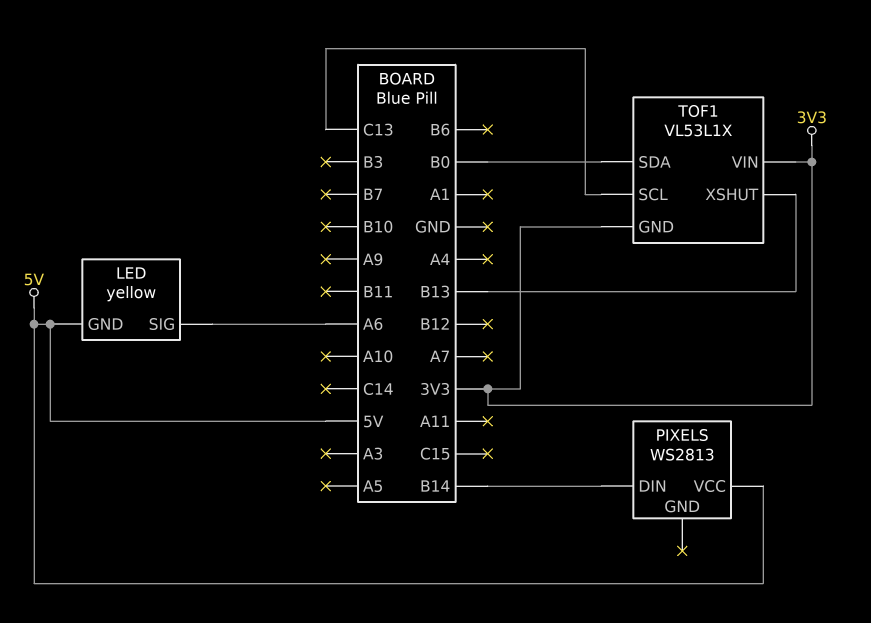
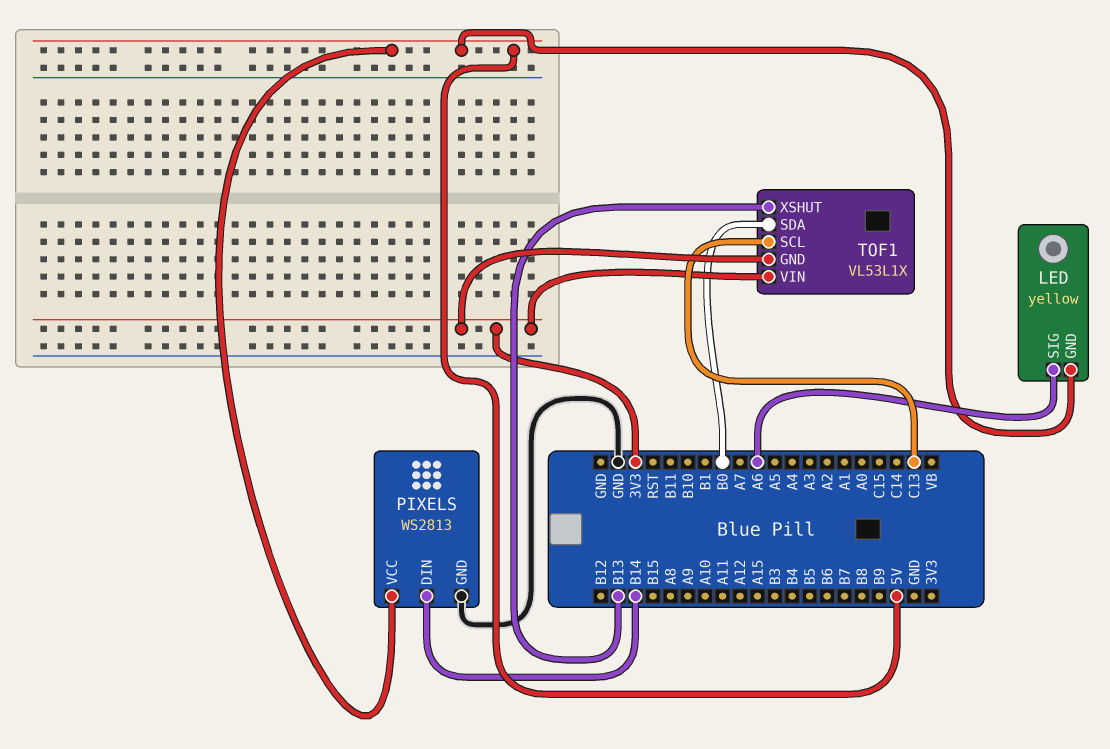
PIXELS pin GND: none -> GND

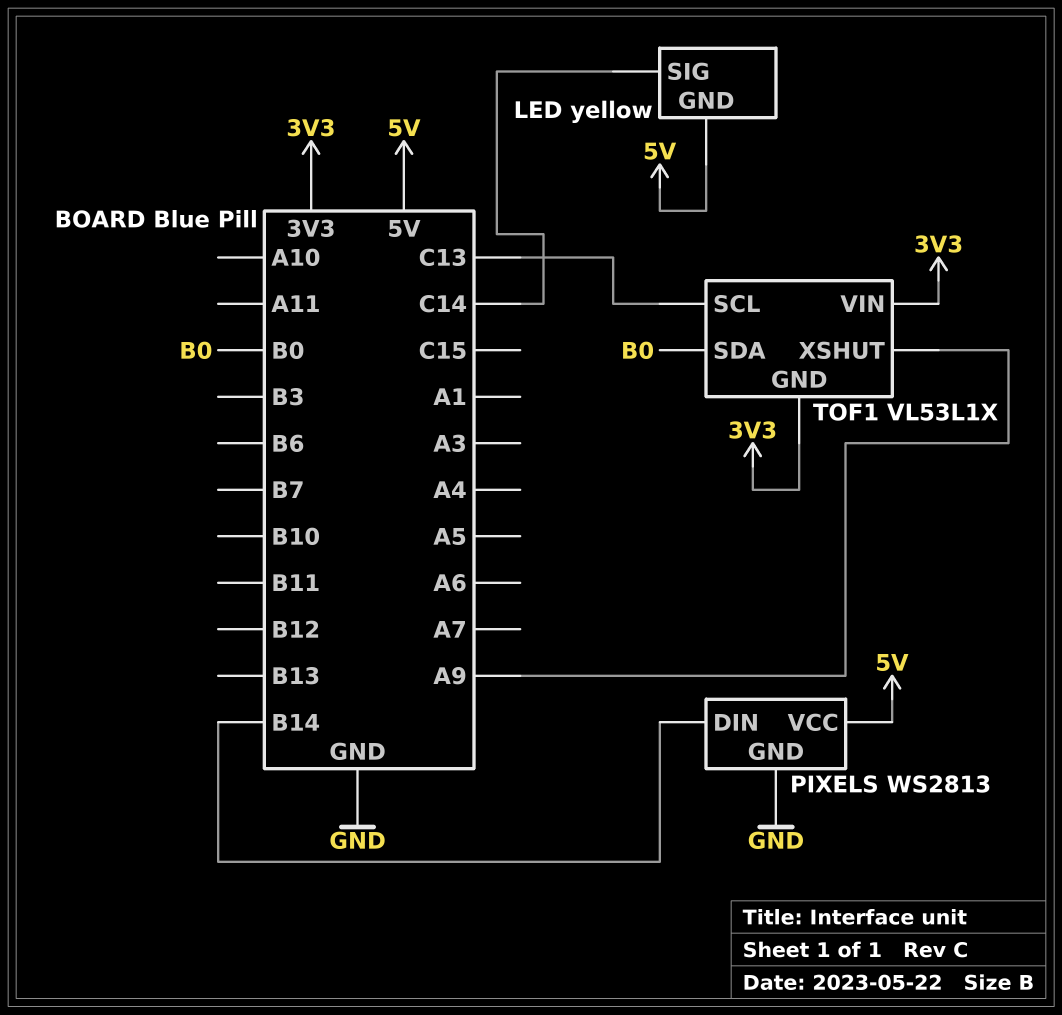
LED pin SIG: A6 -> C14
TOF1 pin XSHUT: B13 -> A9

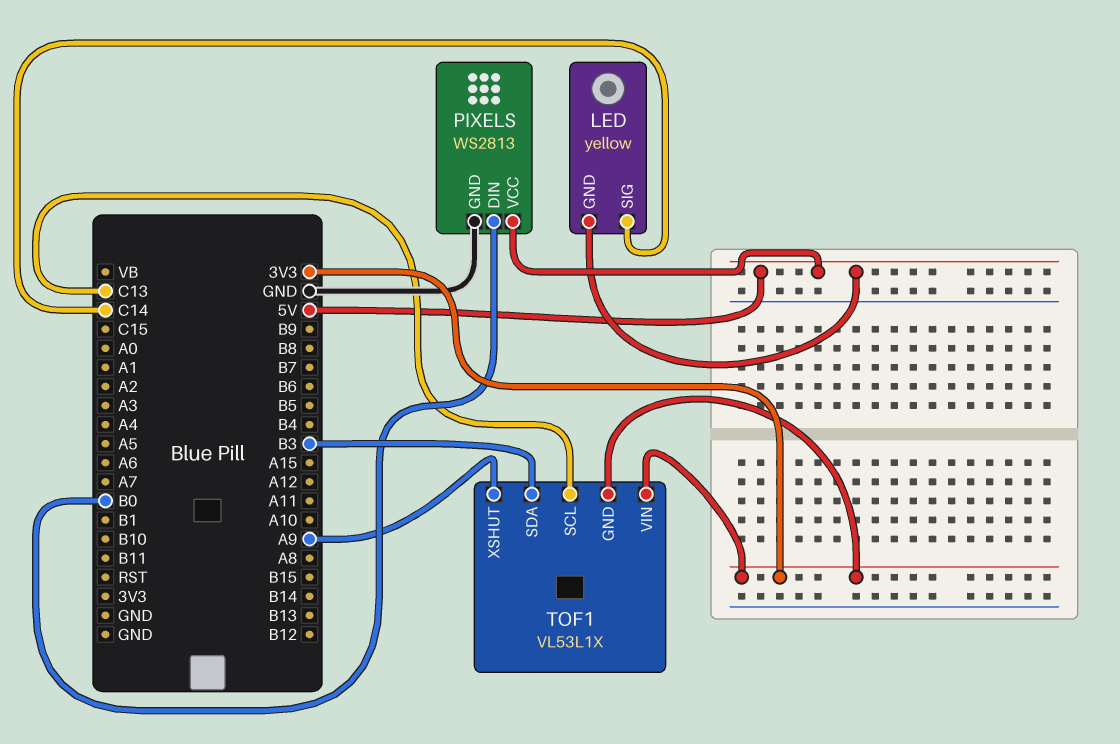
PIXELS pin DIN: B14 -> B0
TOF1 pin SDA: B0 -> B3

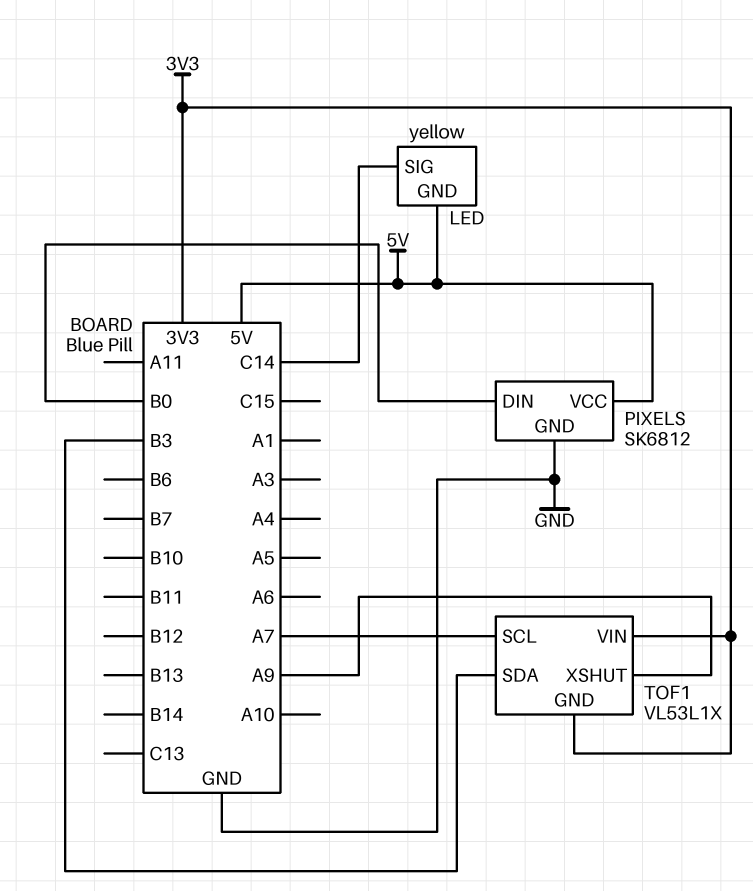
PIXELS: WS2813 -> SK6812
TOF1 pin SCL: C13 -> A7

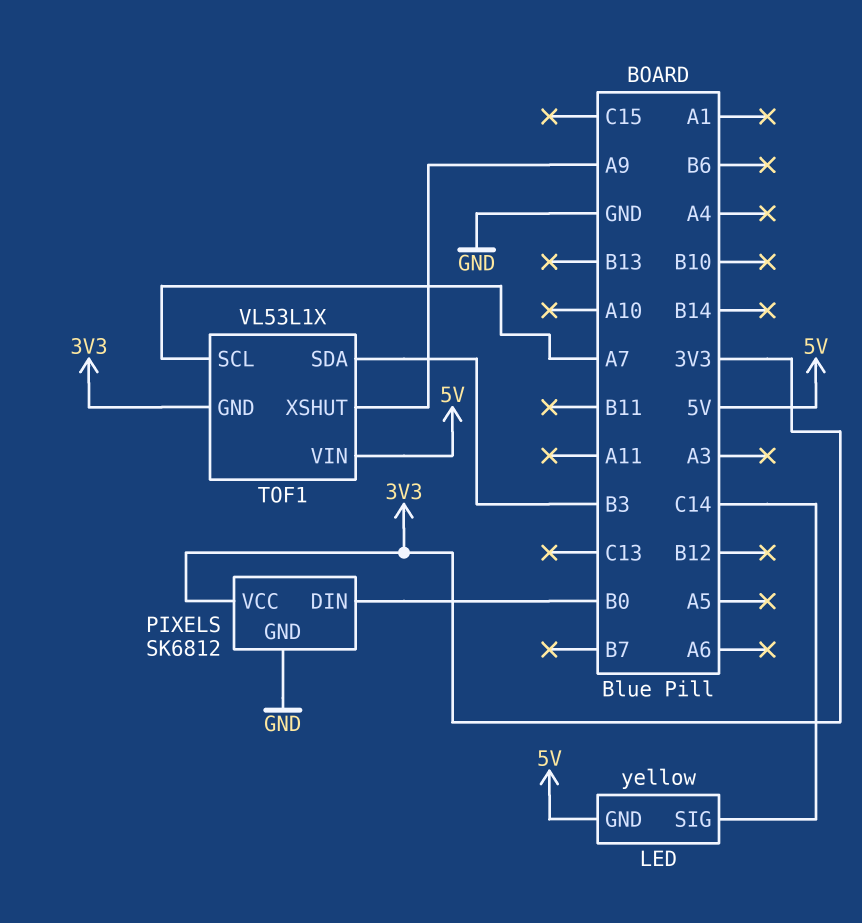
PIXELS pin VCC: 5V -> 3V3
TOF1 pin VIN: 3V3 -> 5V

